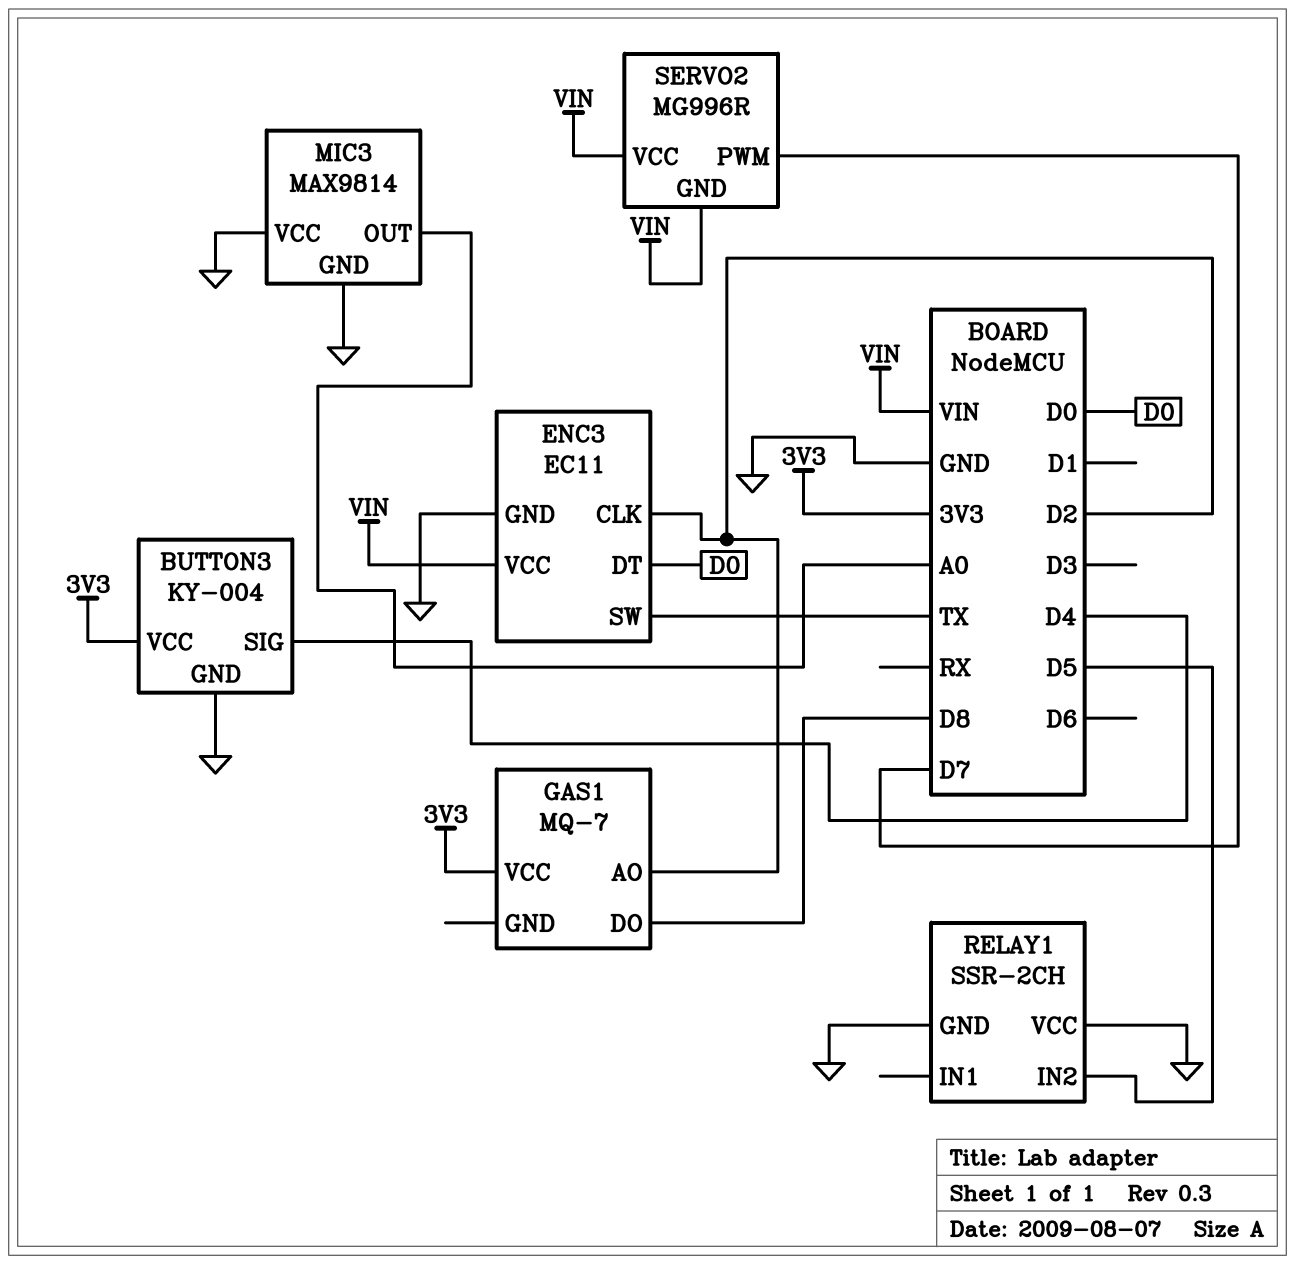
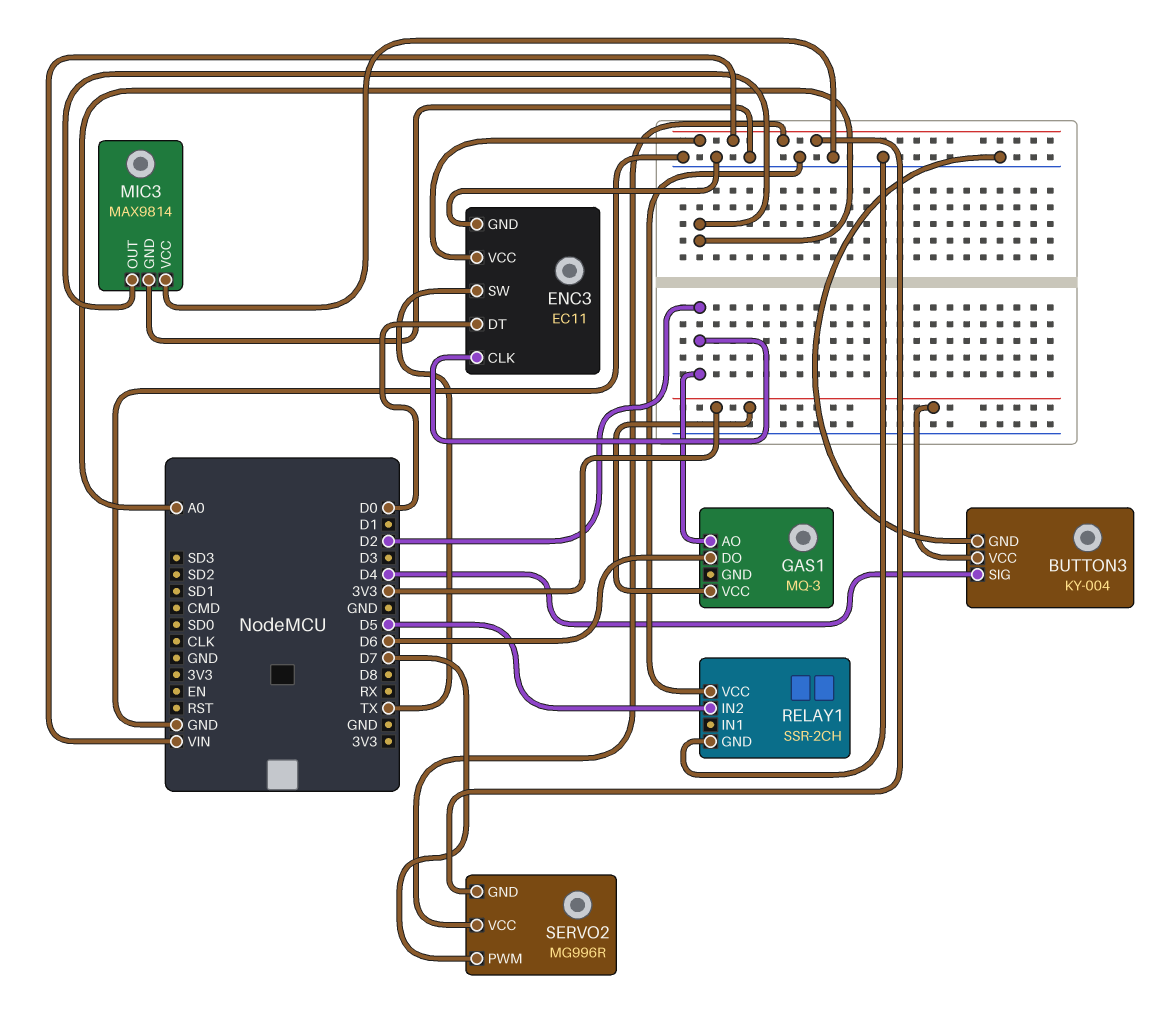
GAS1: MQ-7 -> MQ-3
GAS1 pin DO: D8 -> D6

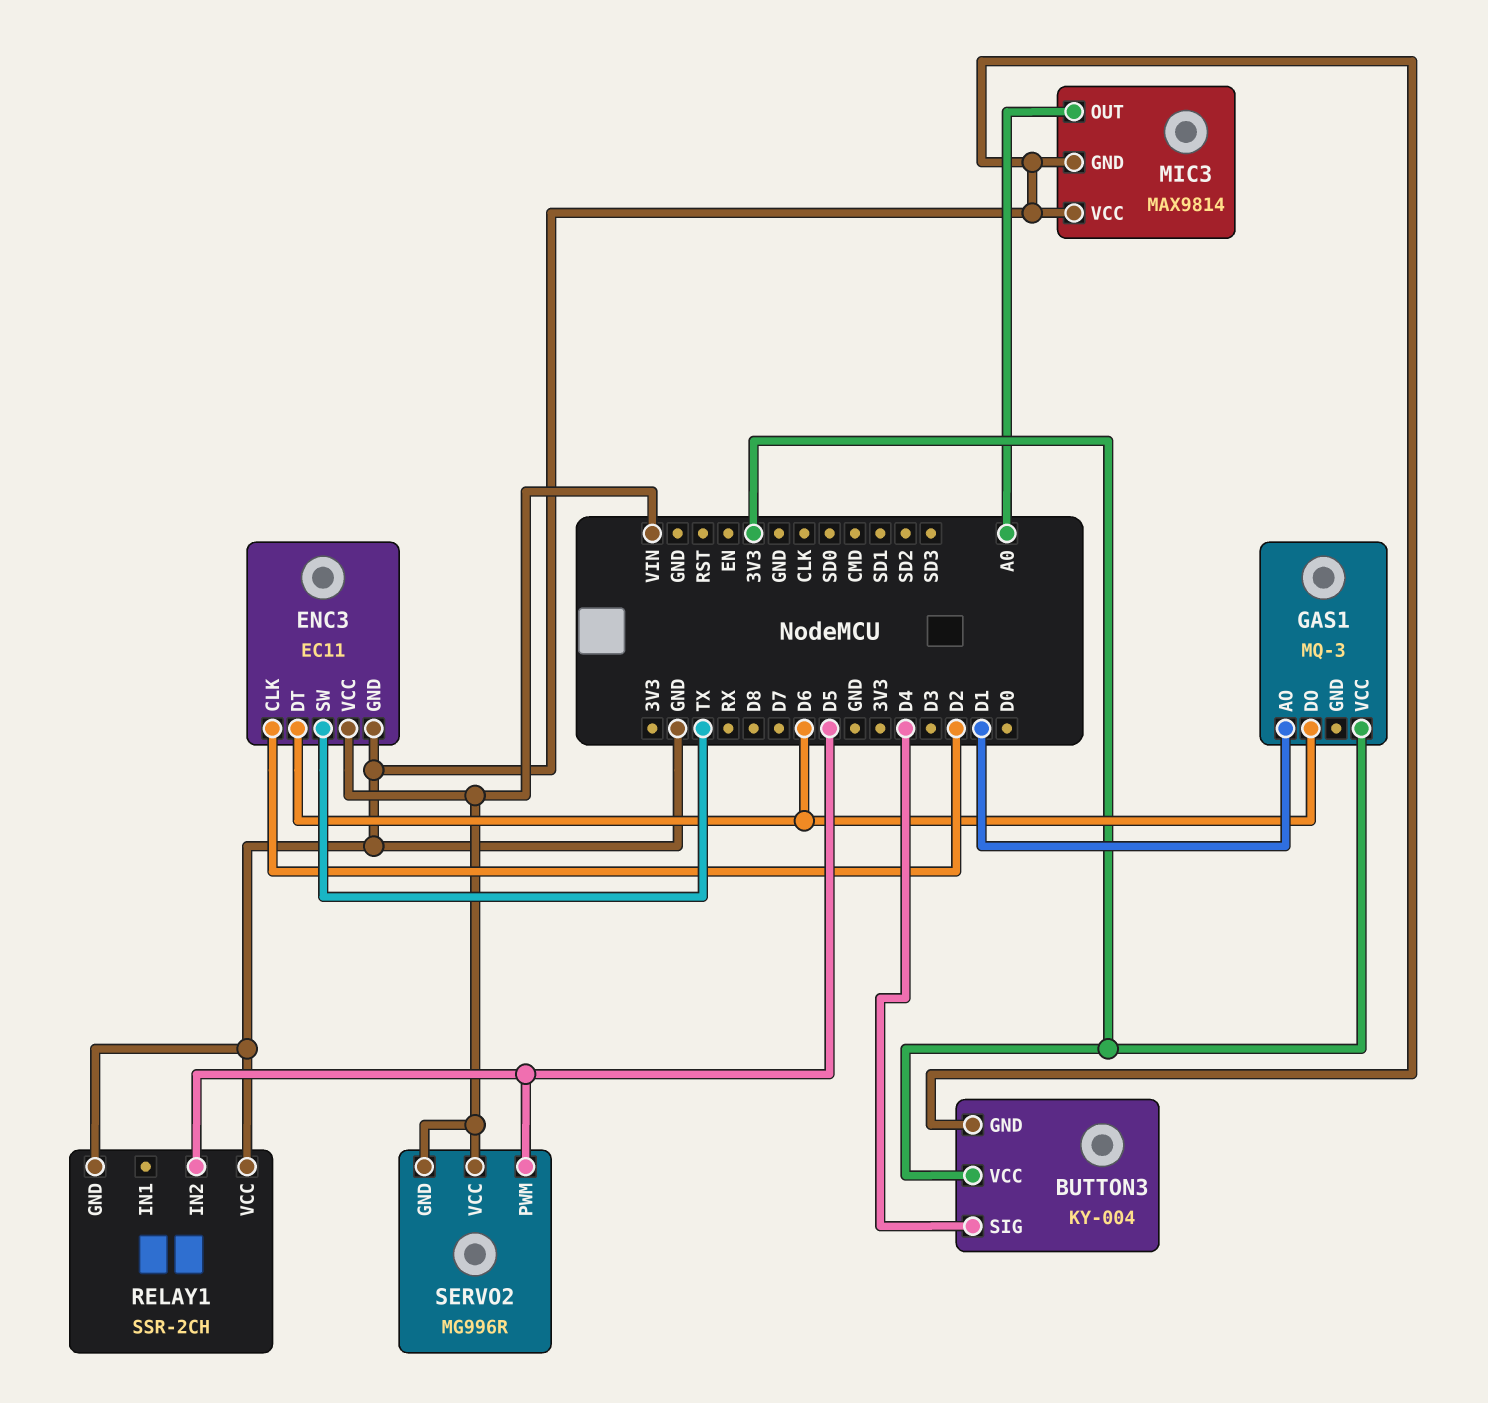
ENC3 pin DT: D0 -> D6
GAS1 pin AO: D2 -> D1
SERVO2 pin PWM: D7 -> D5

